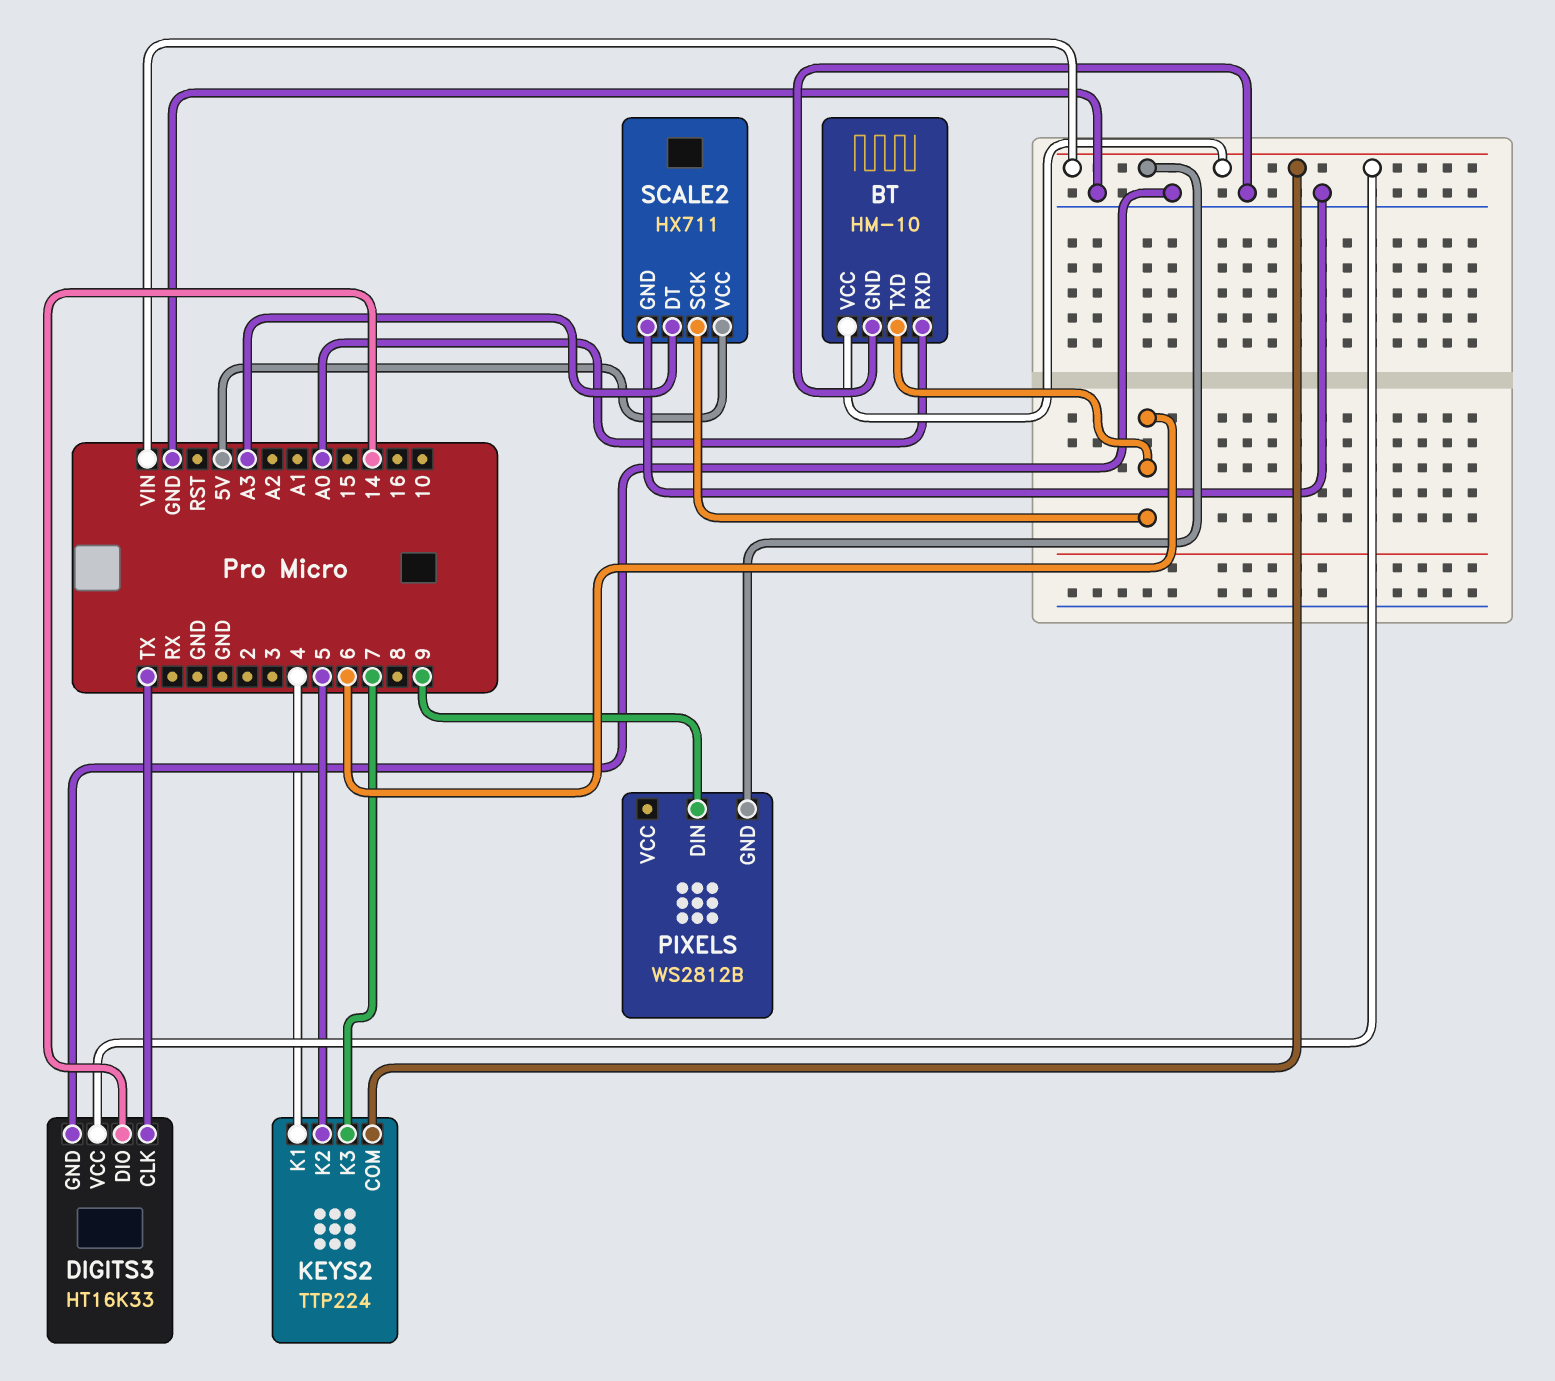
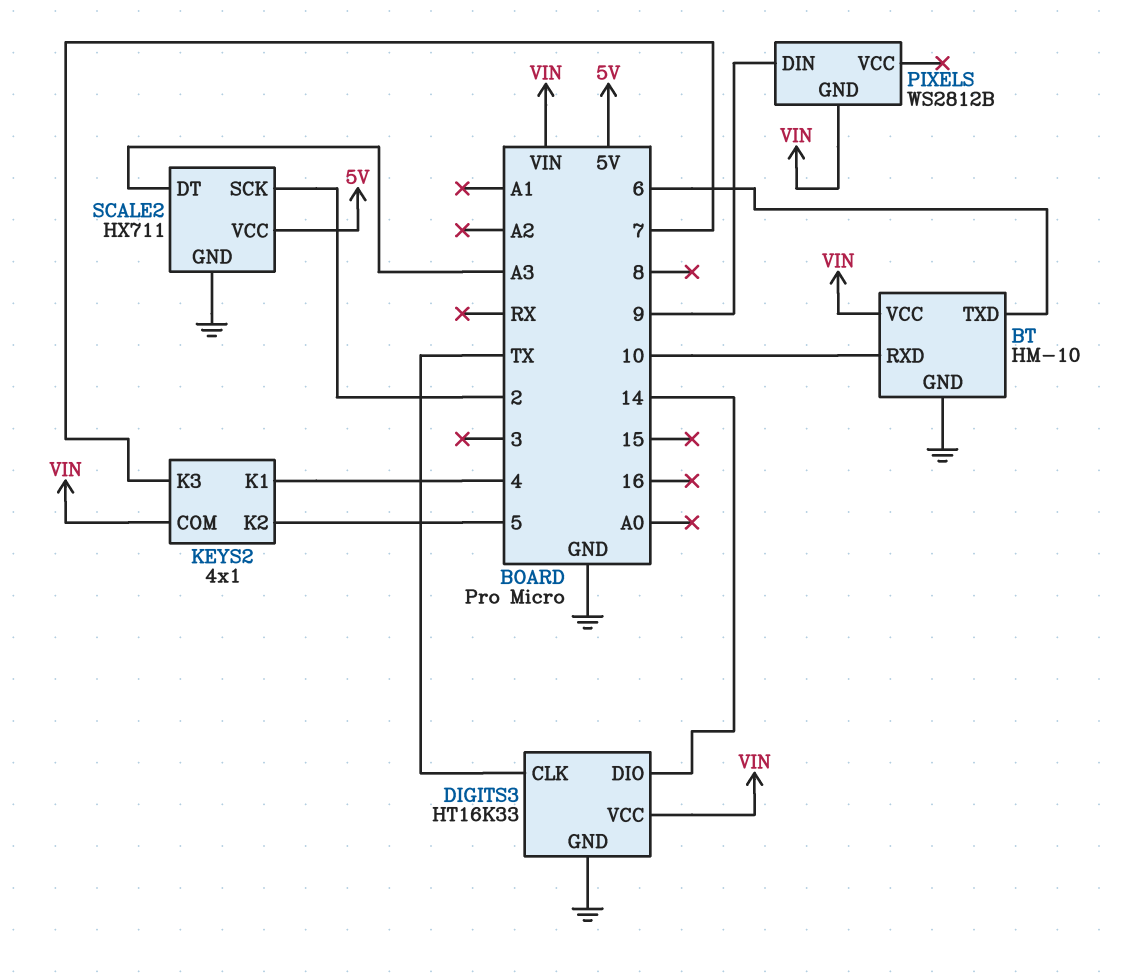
BT pin RXD: A0 -> 10
KEYS2: TTP224 -> 4x1
SCALE2 pin SCK: 6 -> 2

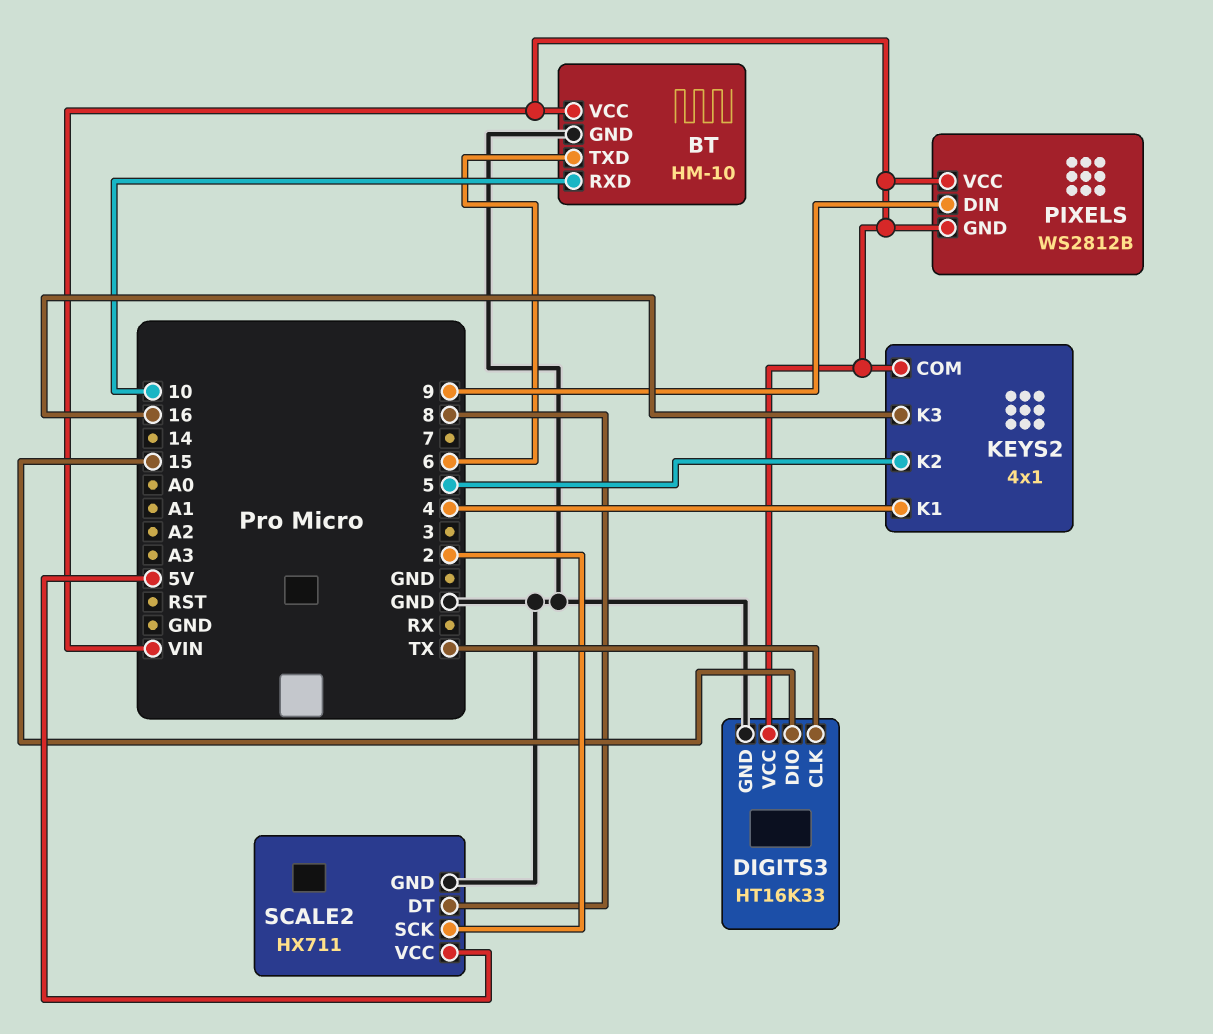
DIGITS3 pin DIO: 14 -> 15
KEYS2 pin K3: 7 -> 16
PIXELS pin VCC: none -> VIN
SCALE2 pin DT: A3 -> 8

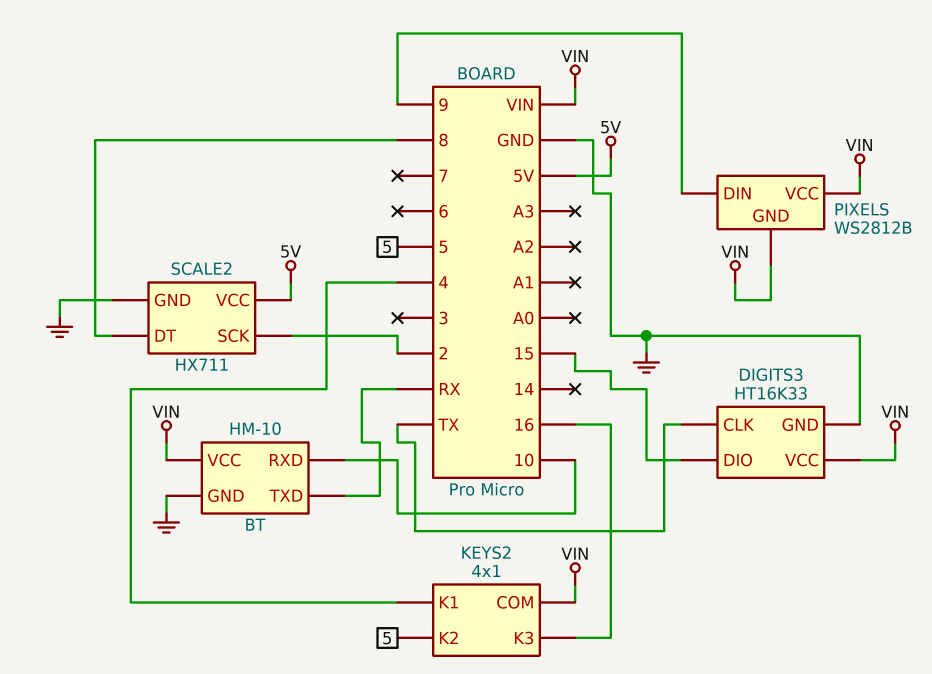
BT pin TXD: 6 -> RX

